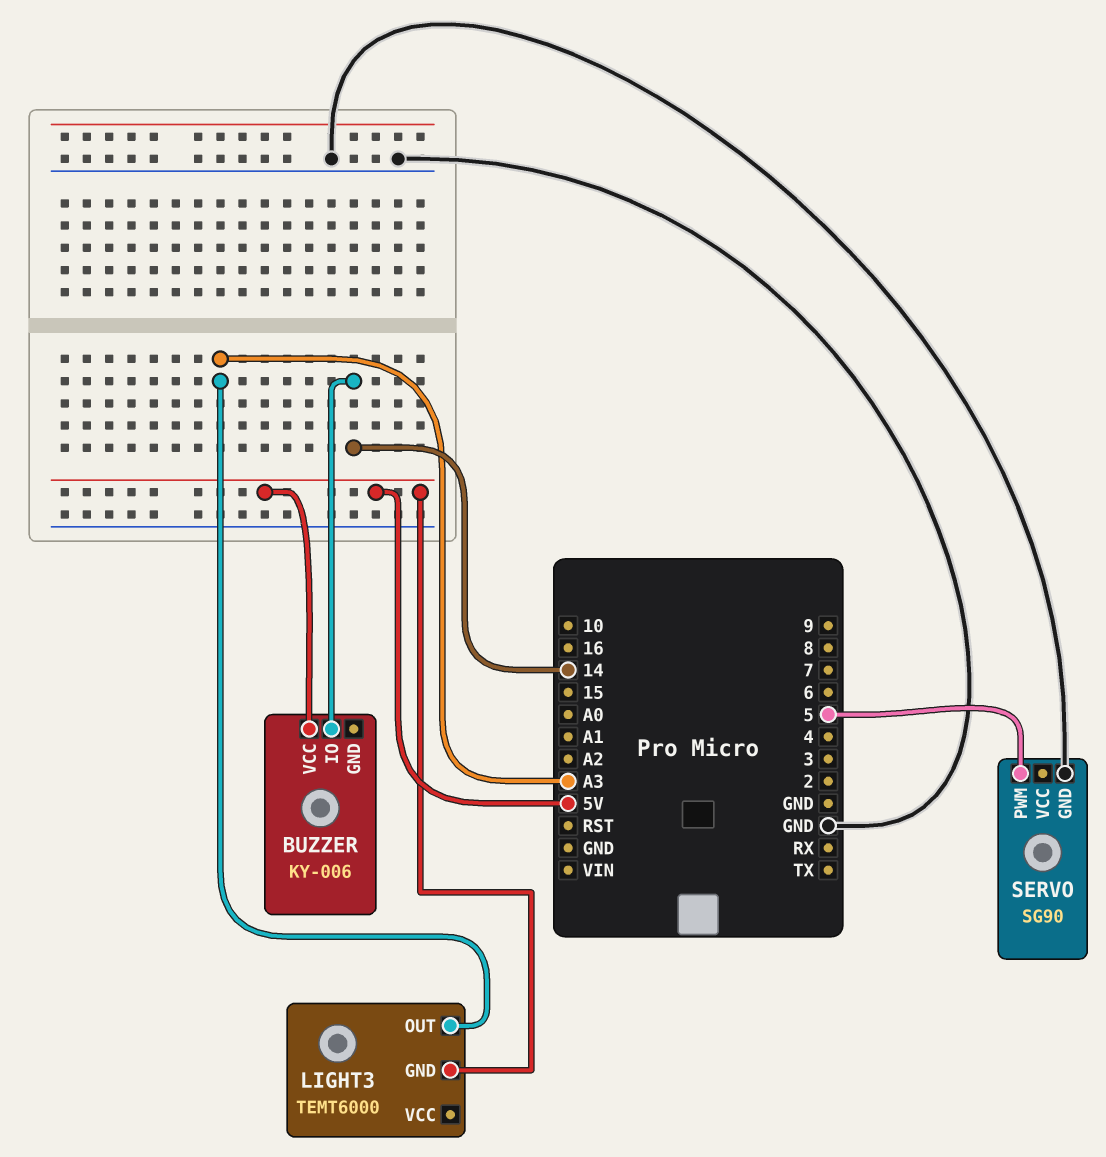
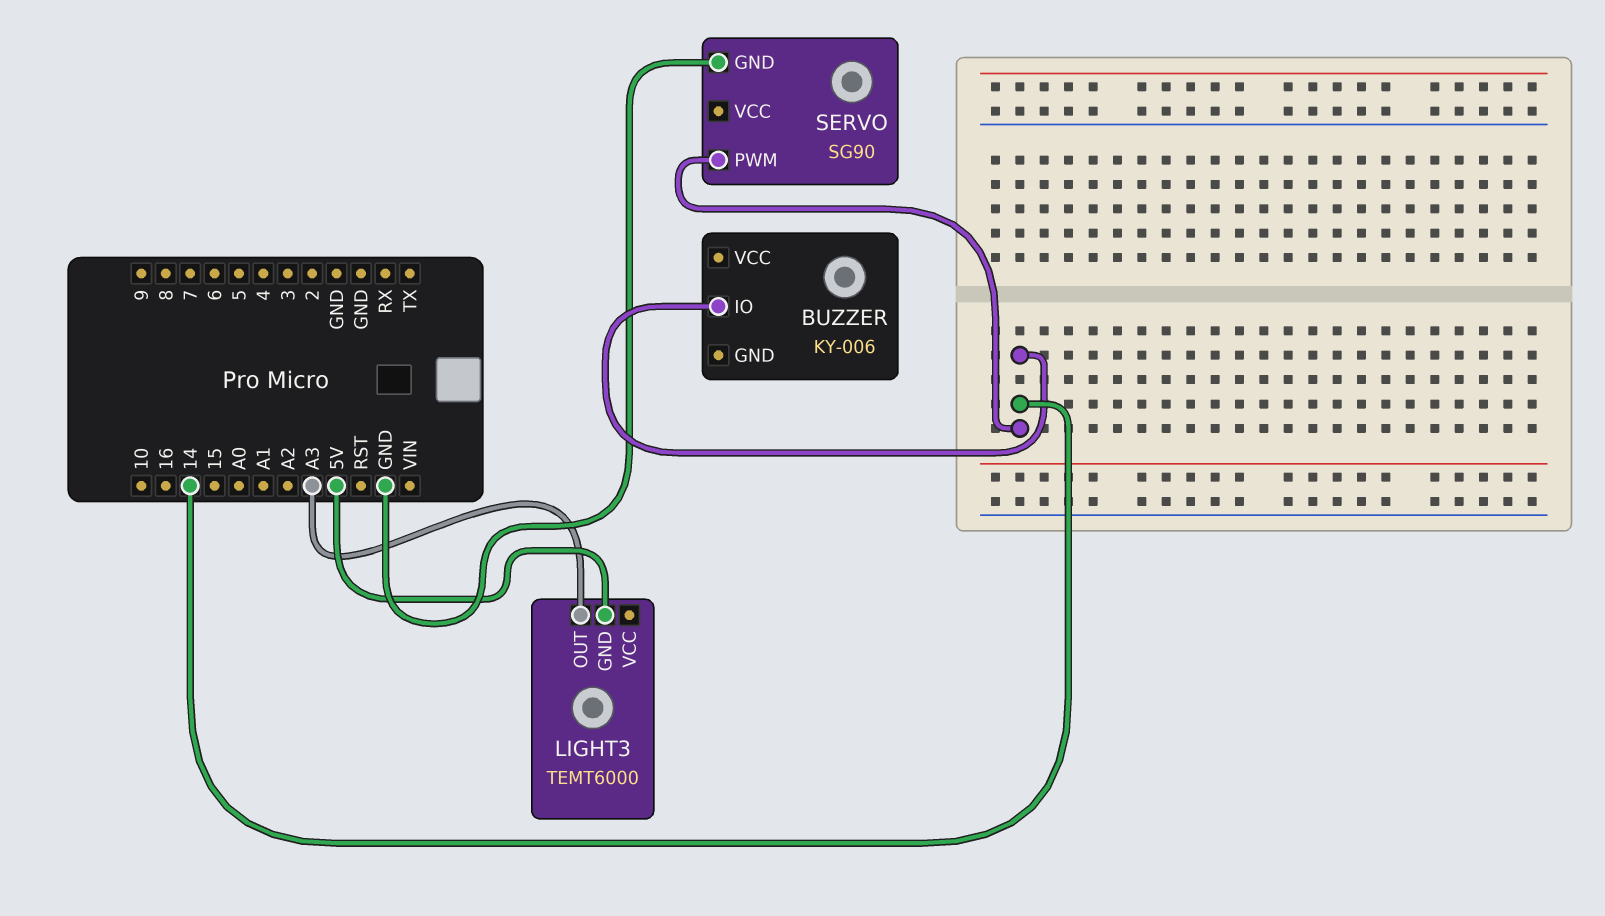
BUZZER pin VCC: 5V -> none
SERVO pin PWM: 5 -> 14

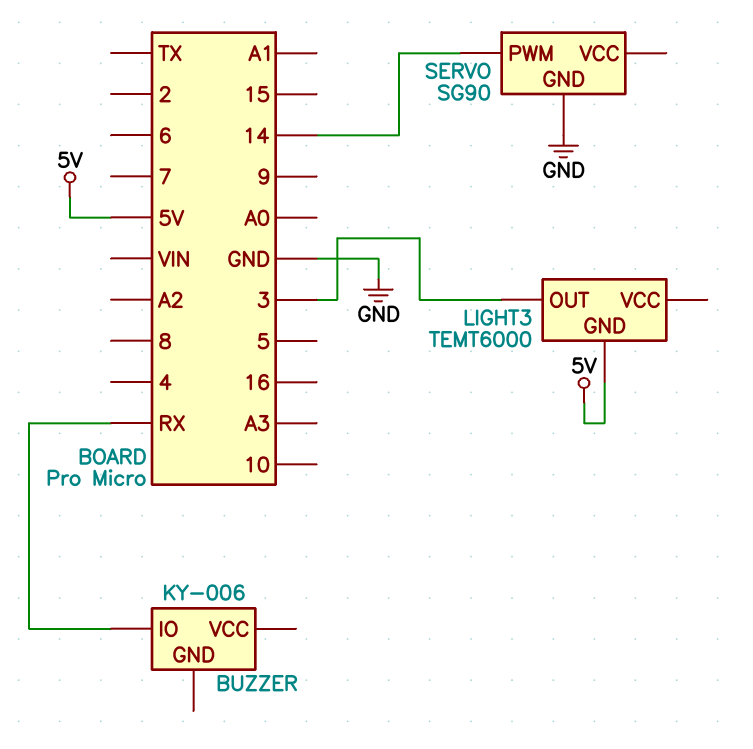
BUZZER pin IO: 14 -> RX
LIGHT3 pin OUT: A3 -> 3

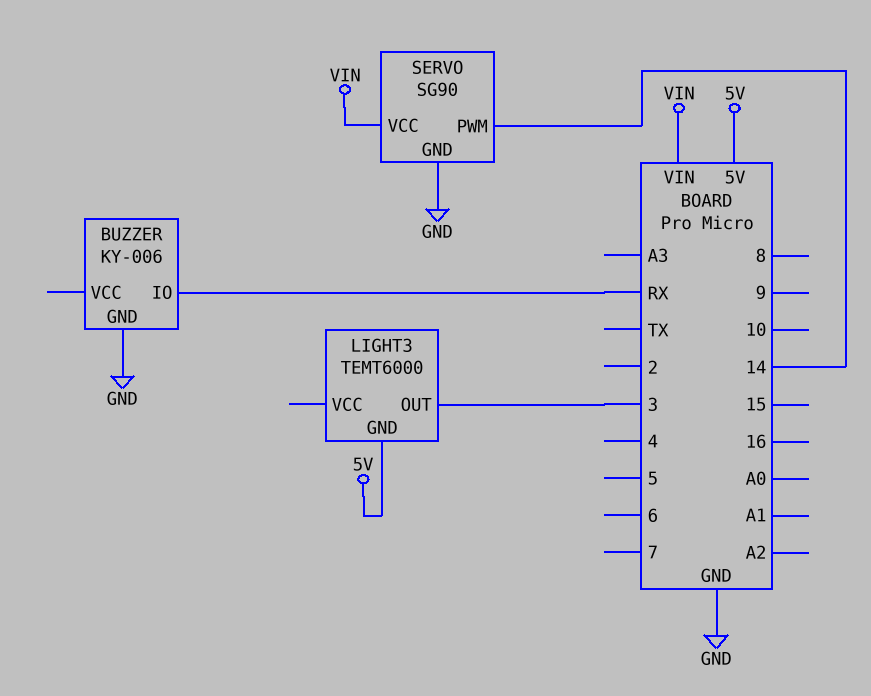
BUZZER pin GND: none -> GND
SERVO pin VCC: none -> VIN

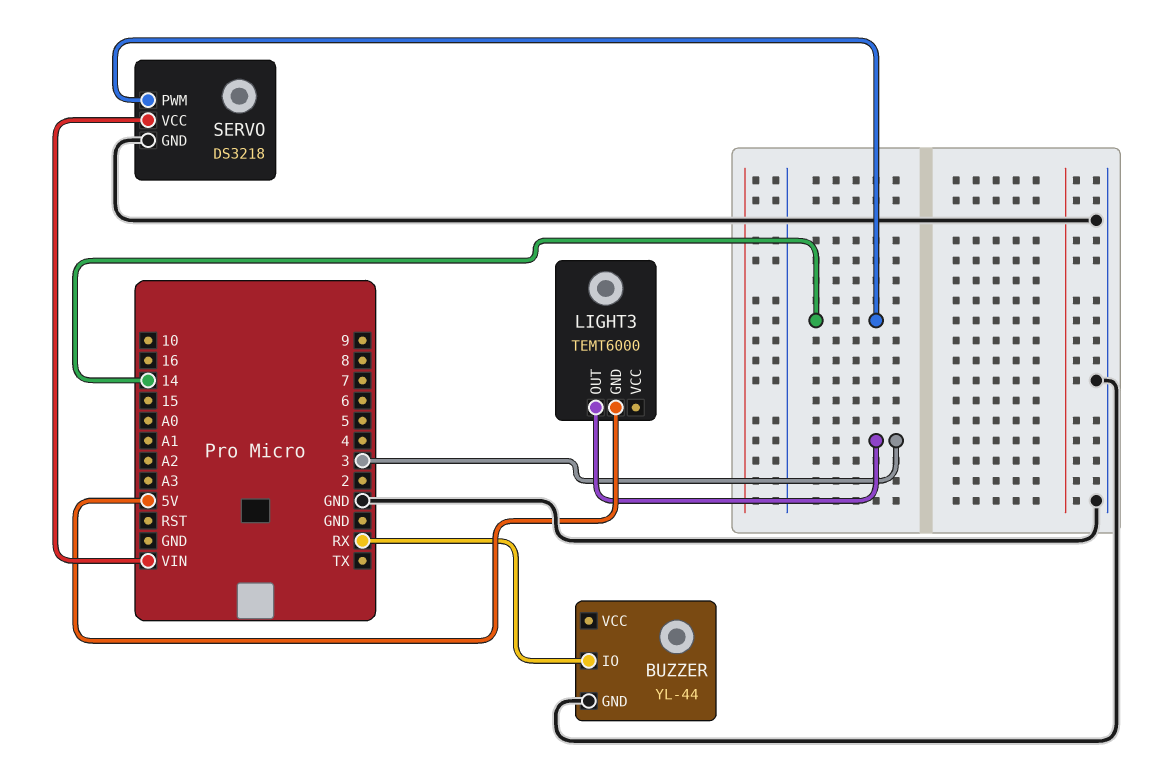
BUZZER: KY-006 -> YL-44
SERVO: SG90 -> DS3218

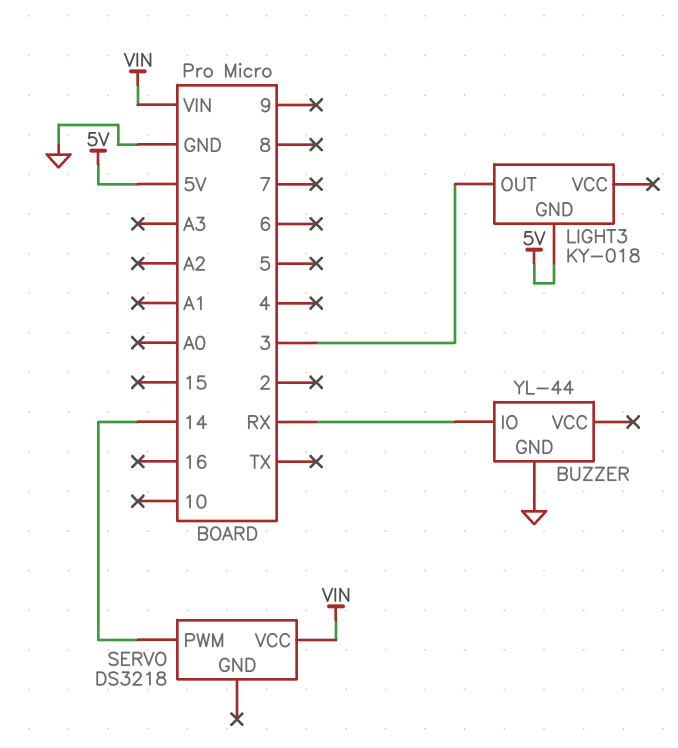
LIGHT3: TEMT6000 -> KY-018
SERVO pin GND: GND -> none

